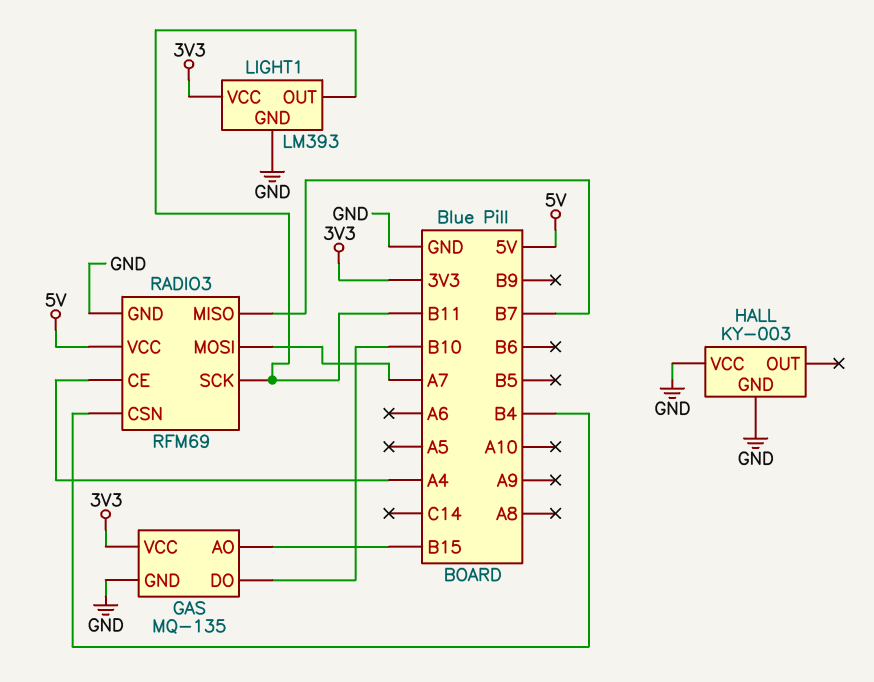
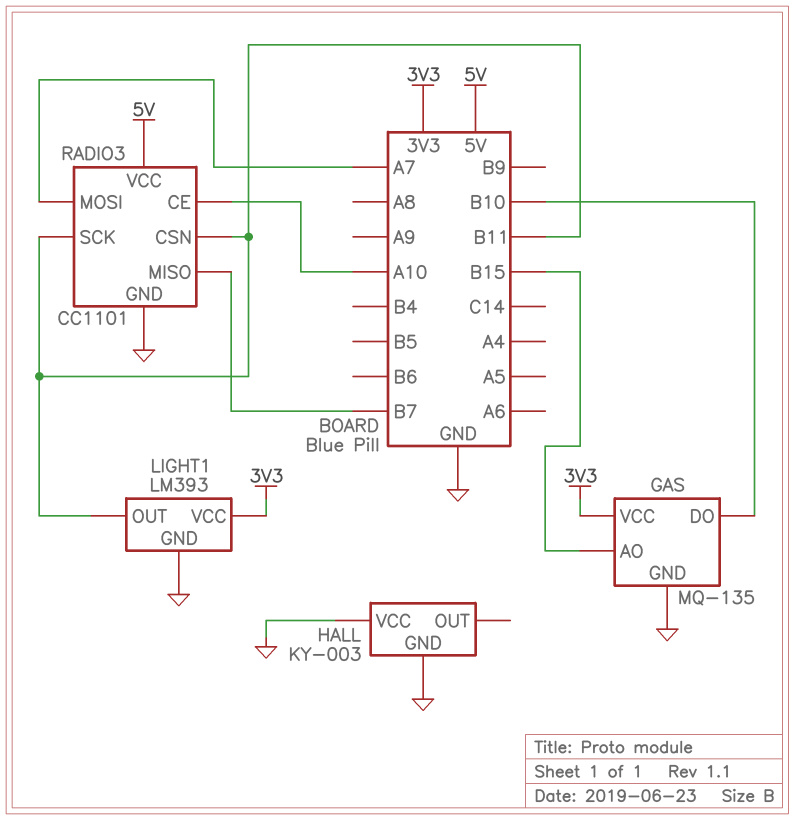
RADIO3: RFM69 -> CC1101
RADIO3 pin CE: A4 -> A10
RADIO3 pin CSN: B4 -> B11

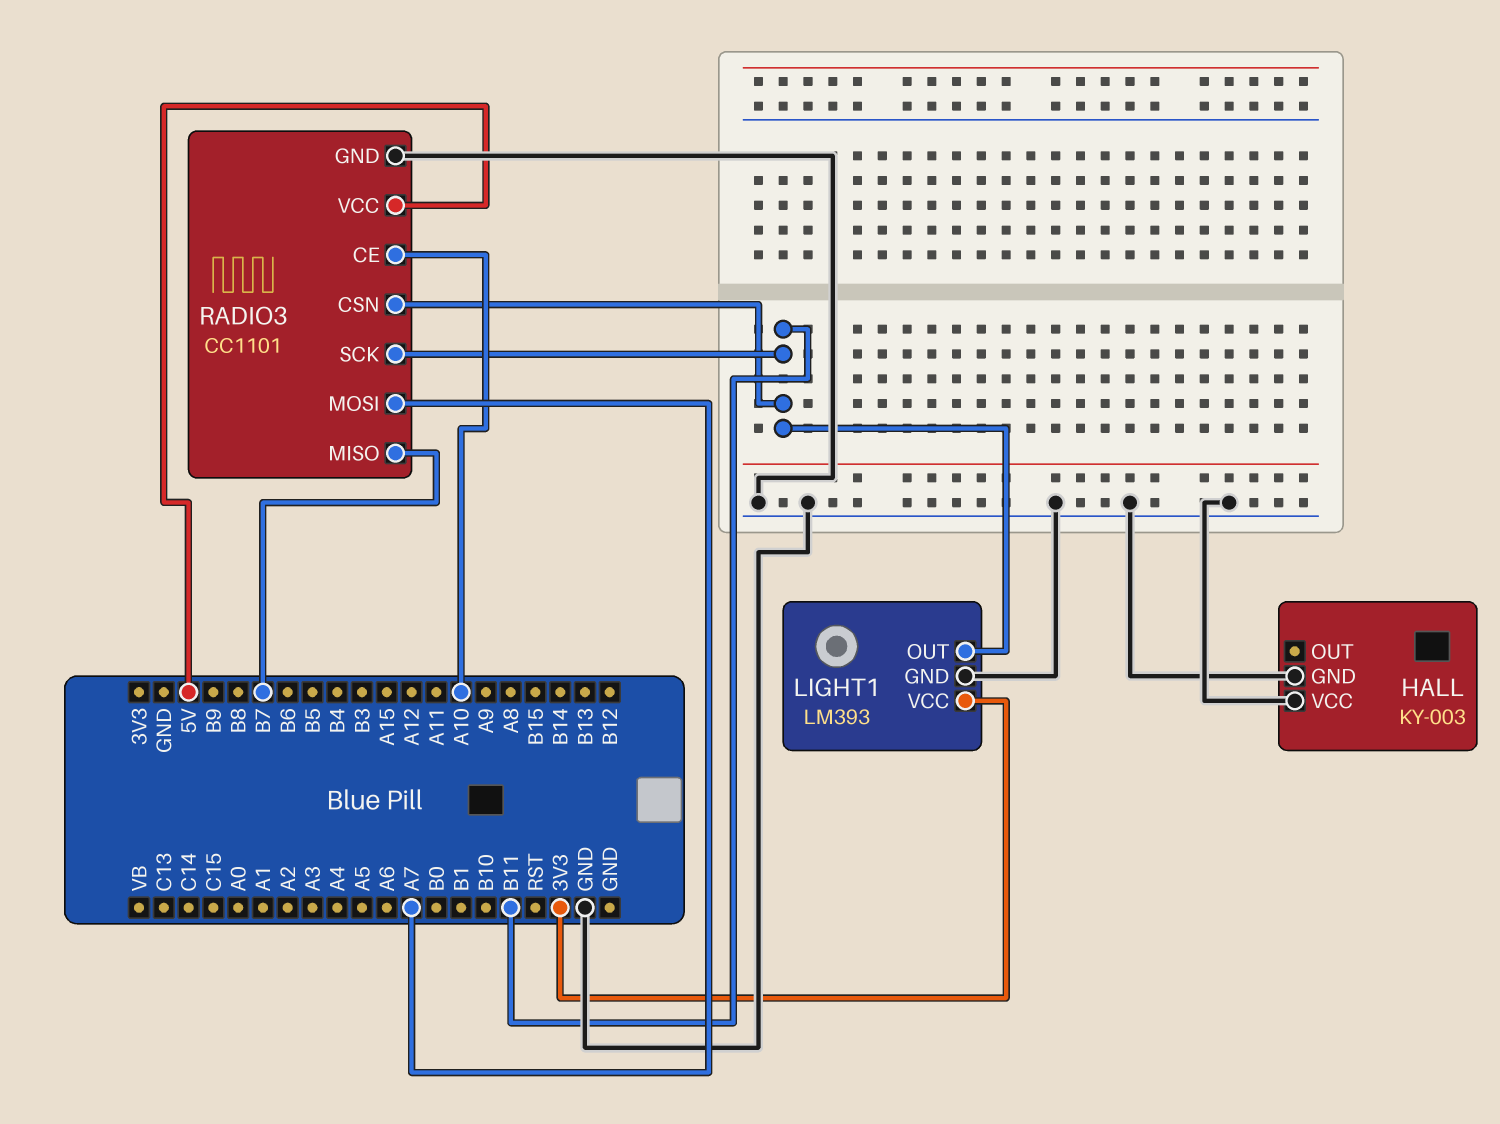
GAS: MQ-135 -> none
GAS pin AO: B15 -> none
GAS pin DO: B10 -> none
GAS pin GND: GND -> none
GAS pin VCC: 3V3 -> none

